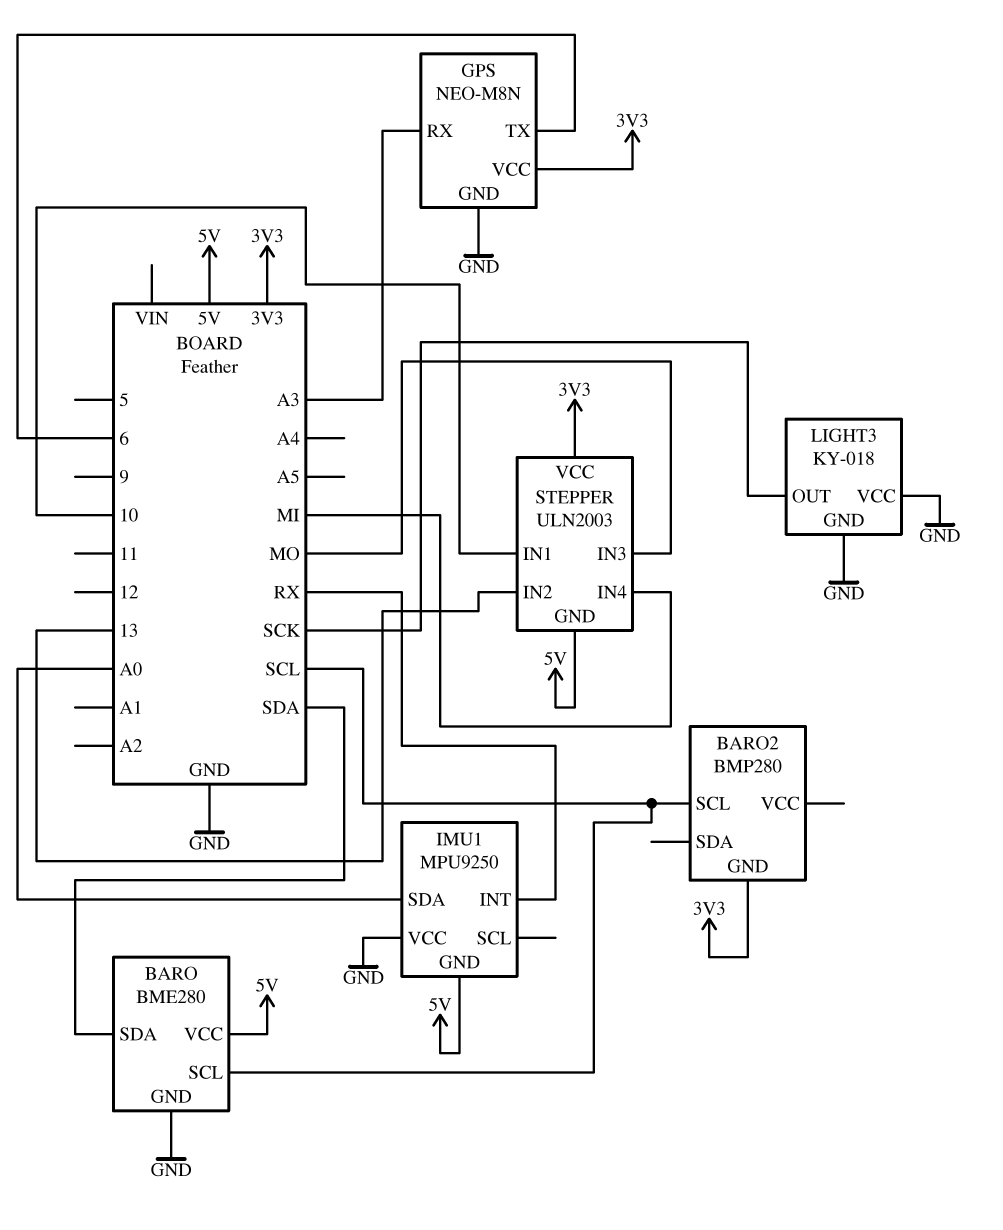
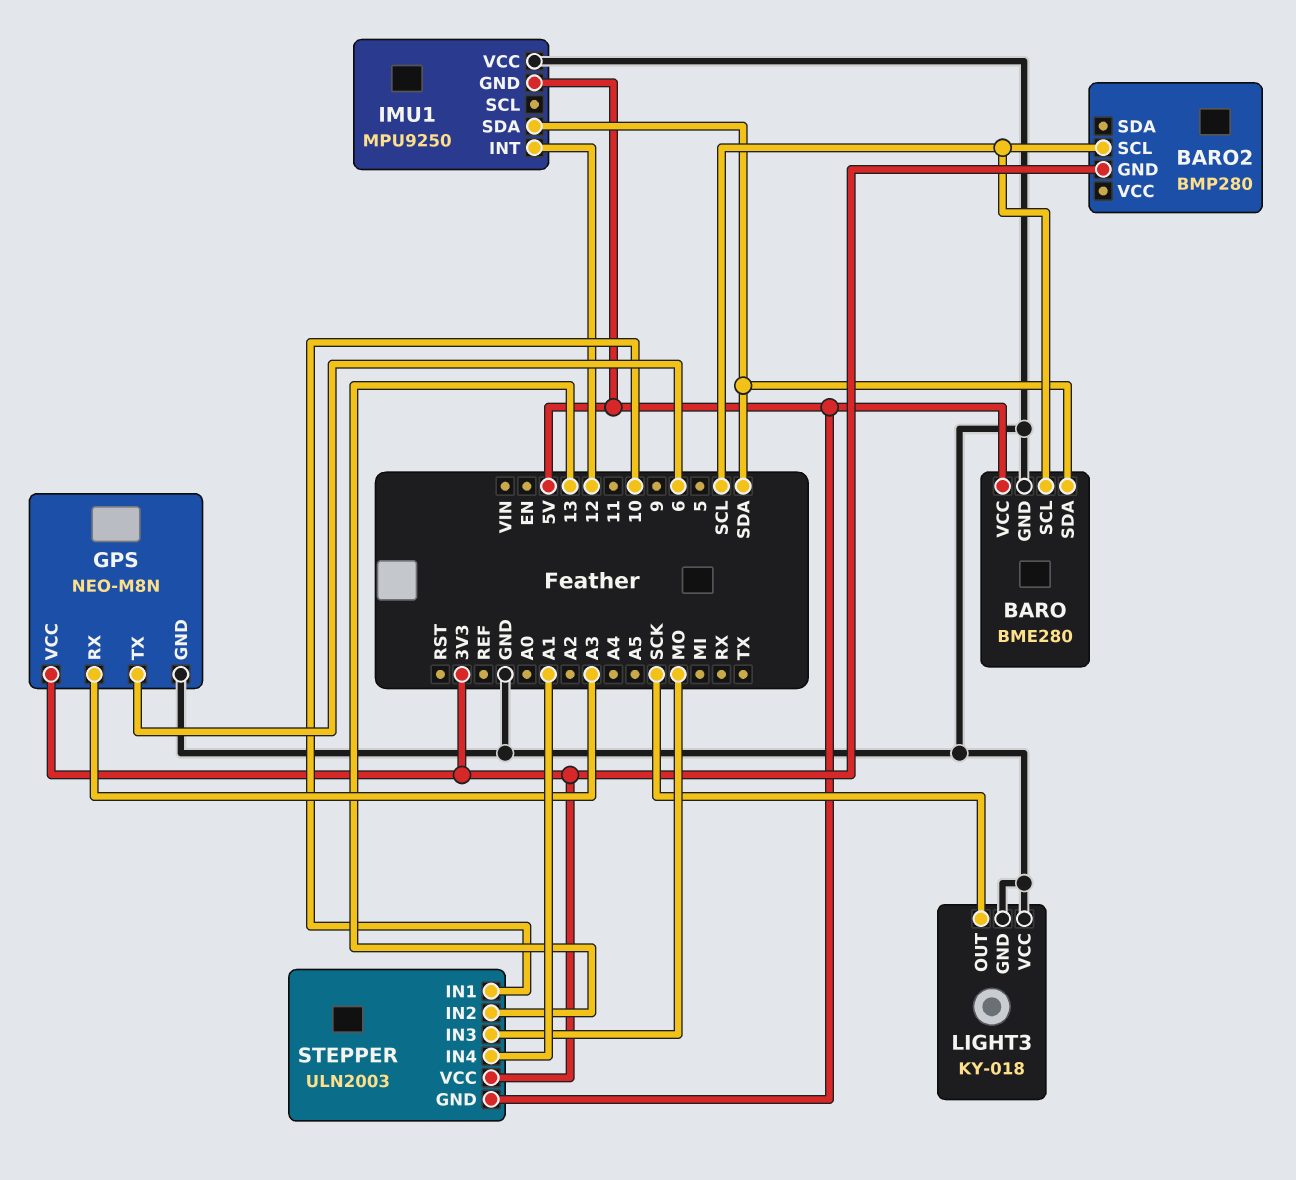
IMU1 pin INT: RX -> 12
IMU1 pin SDA: A0 -> SDA
STEPPER pin IN4: MI -> A1

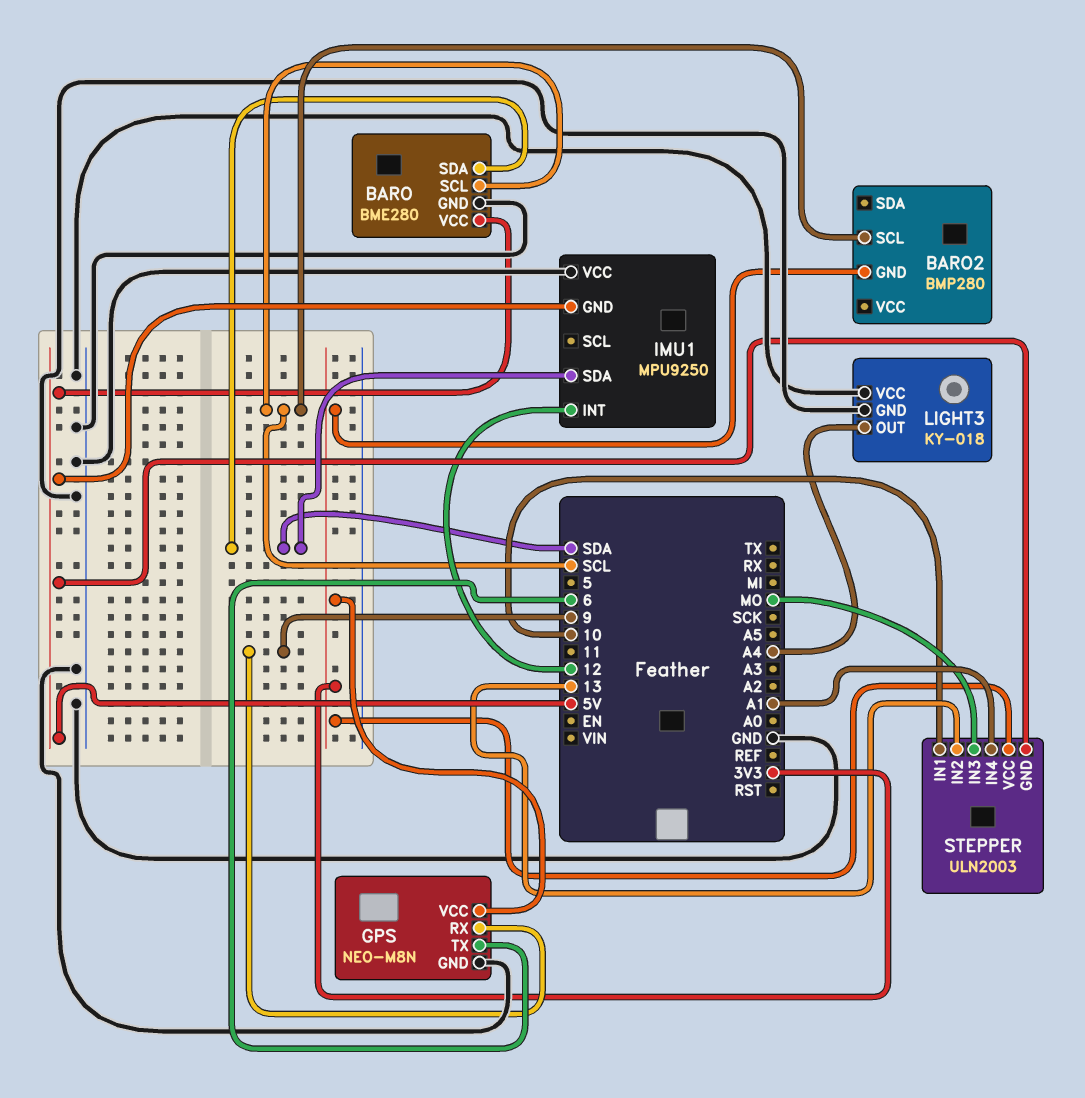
GPS pin RX: A3 -> 9
LIGHT3 pin OUT: SCK -> A4

